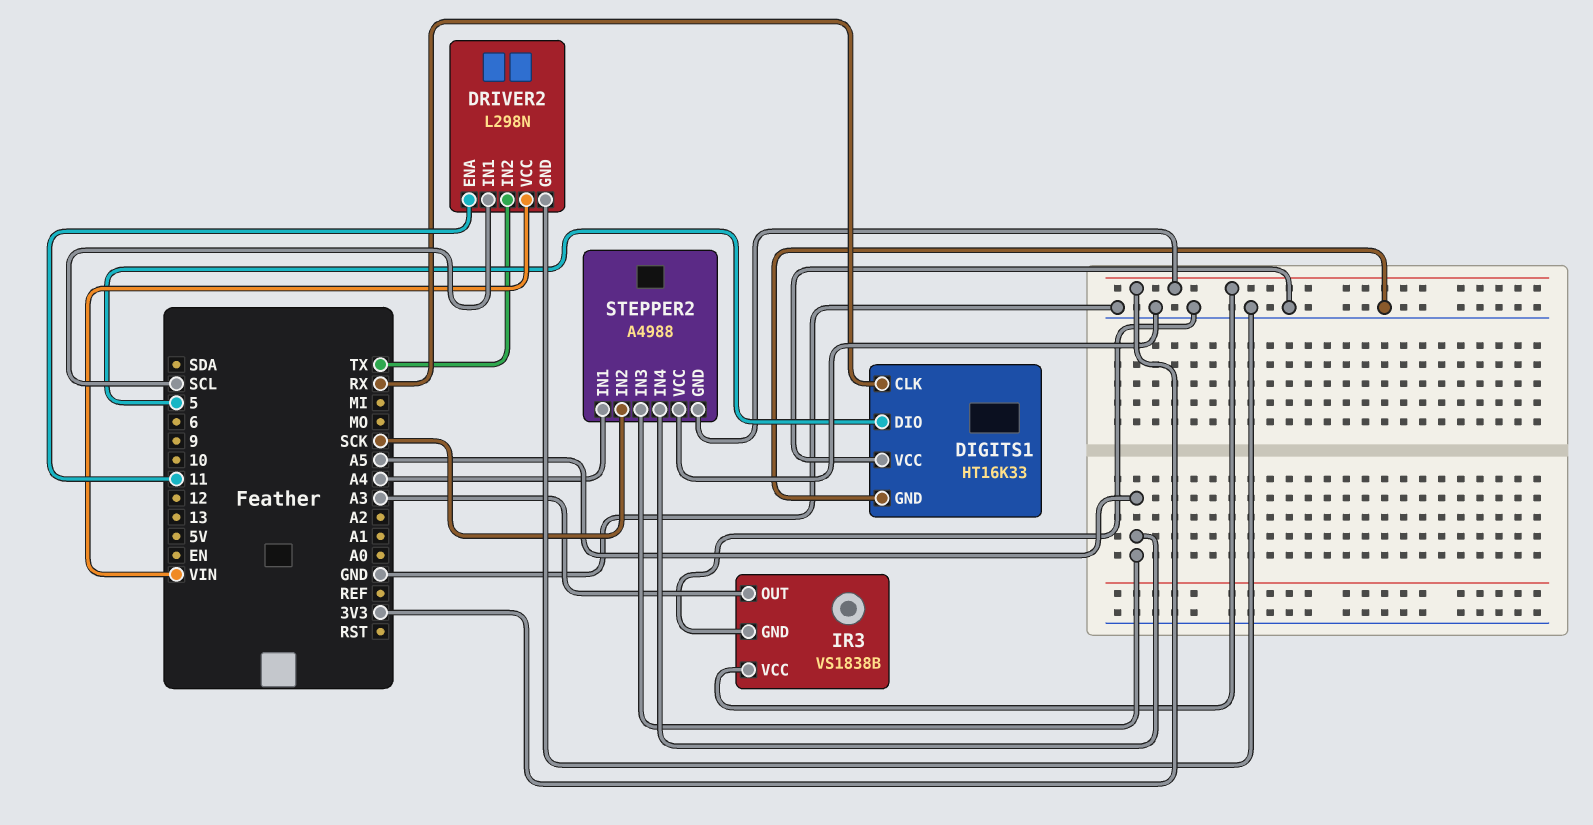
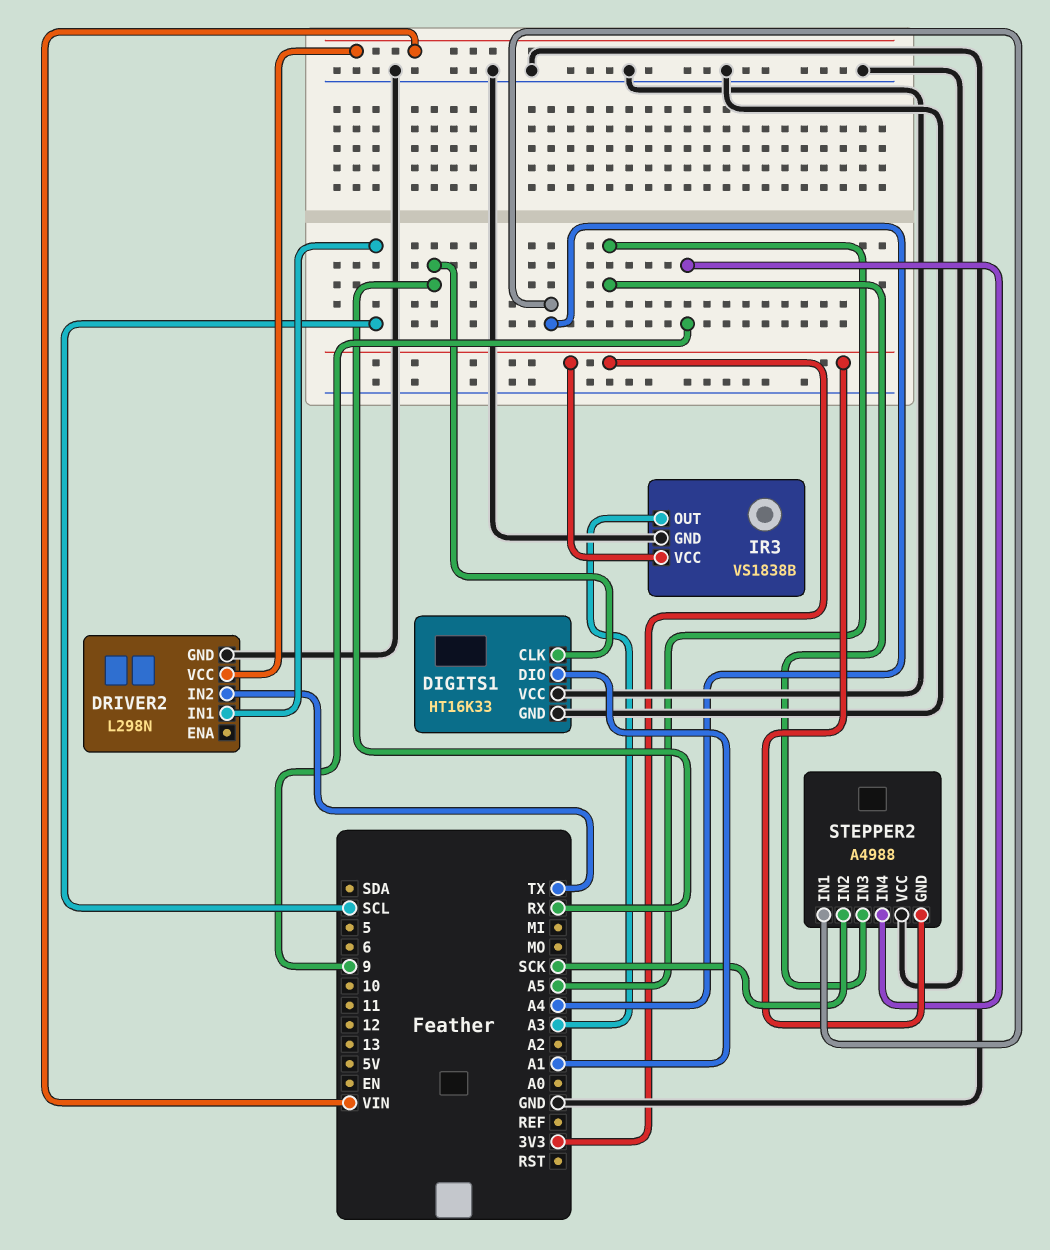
DIGITS1 pin DIO: 5 -> A1
DRIVER2 pin ENA: 11 -> none
STEPPER2 pin IN4: A5 -> 9

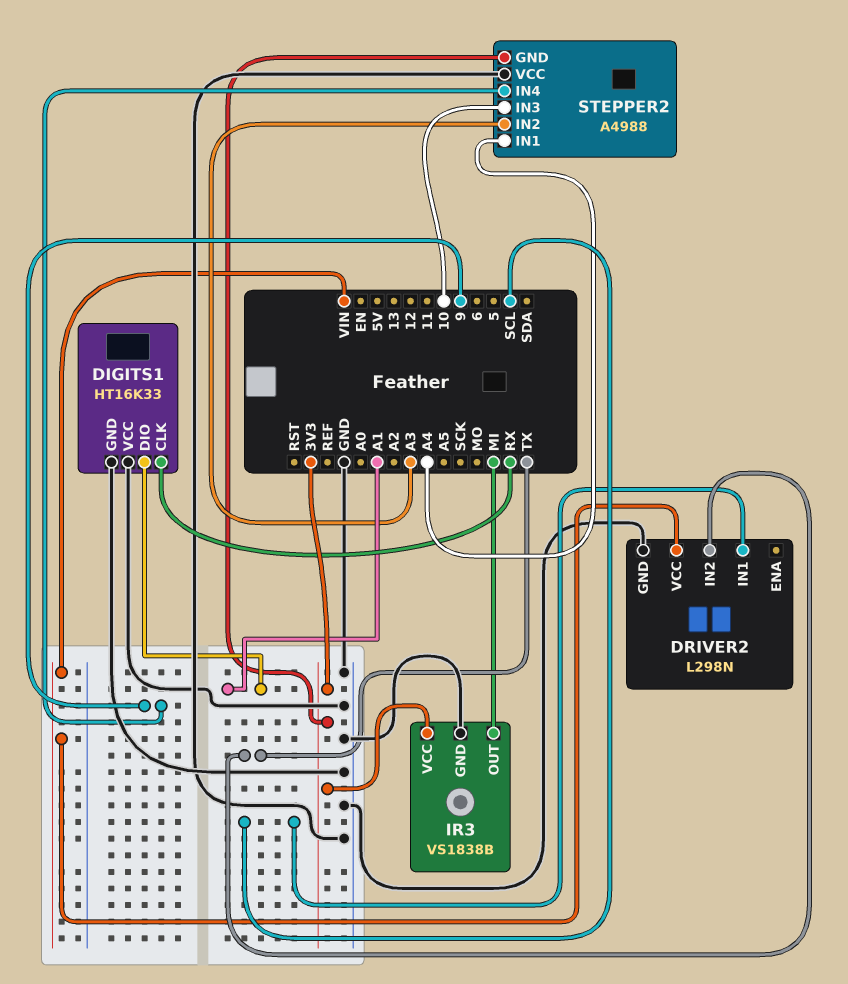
IR3 pin OUT: A3 -> MI
STEPPER2 pin IN2: SCK -> A3
STEPPER2 pin IN3: A5 -> 10

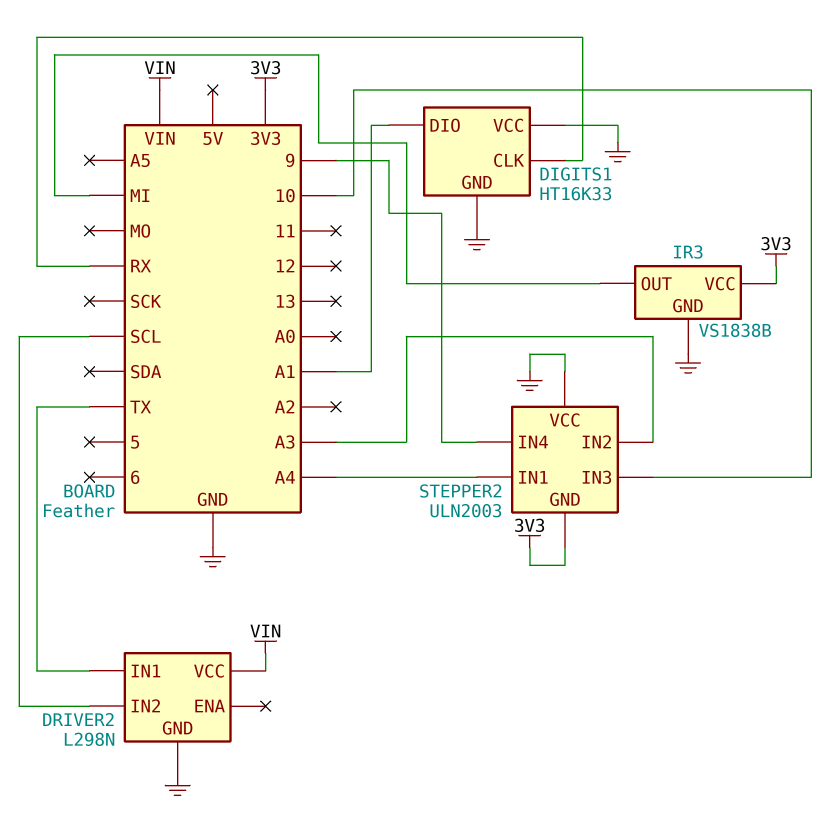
DRIVER2 pin IN1: SCL -> TX
DRIVER2 pin IN2: TX -> SCL
STEPPER2: A4988 -> ULN2003

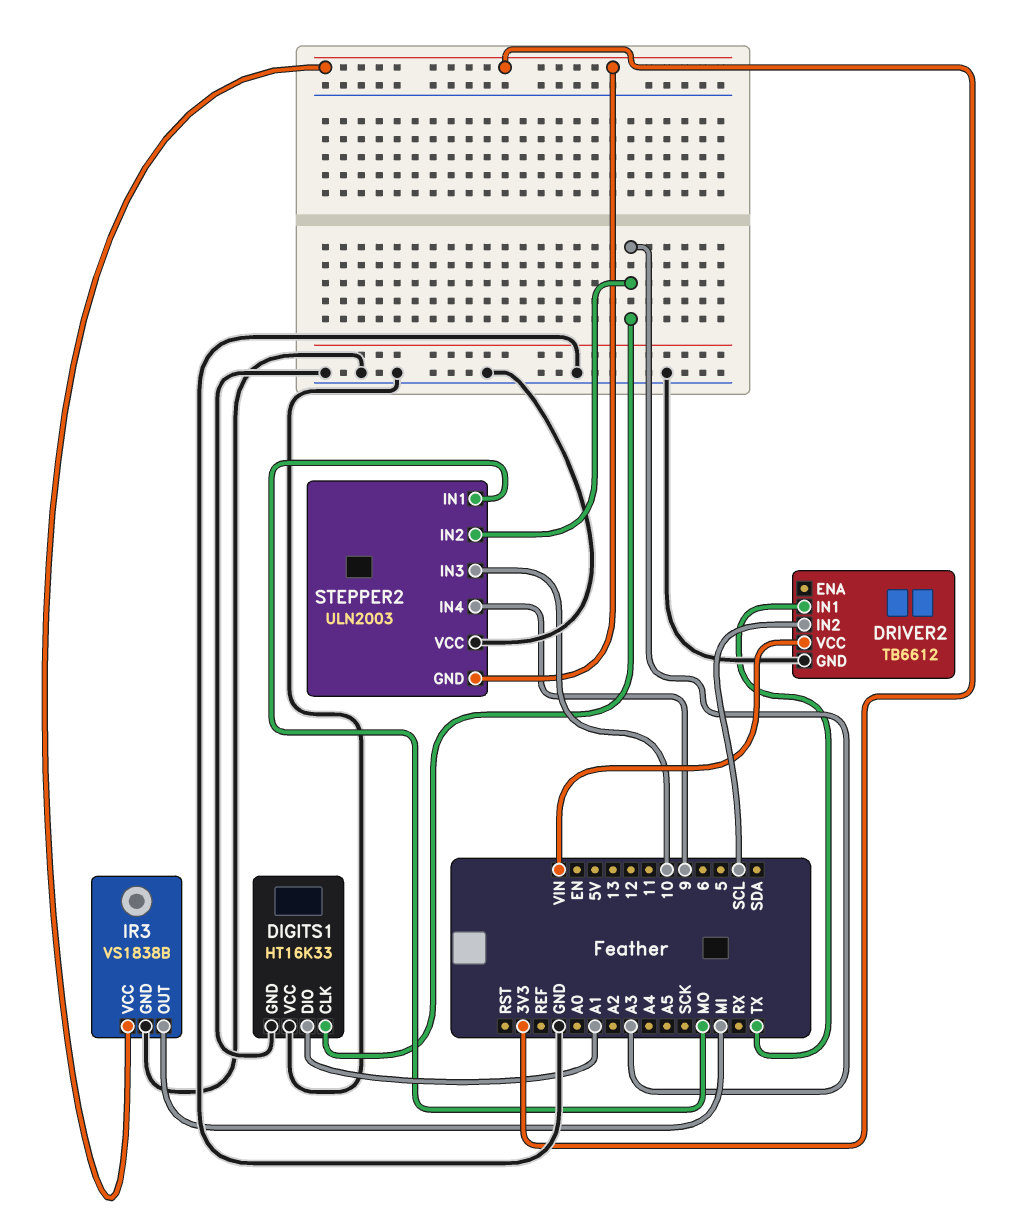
DIGITS1 pin CLK: RX -> A3
DRIVER2: L298N -> TB6612
STEPPER2 pin IN1: A4 -> MO

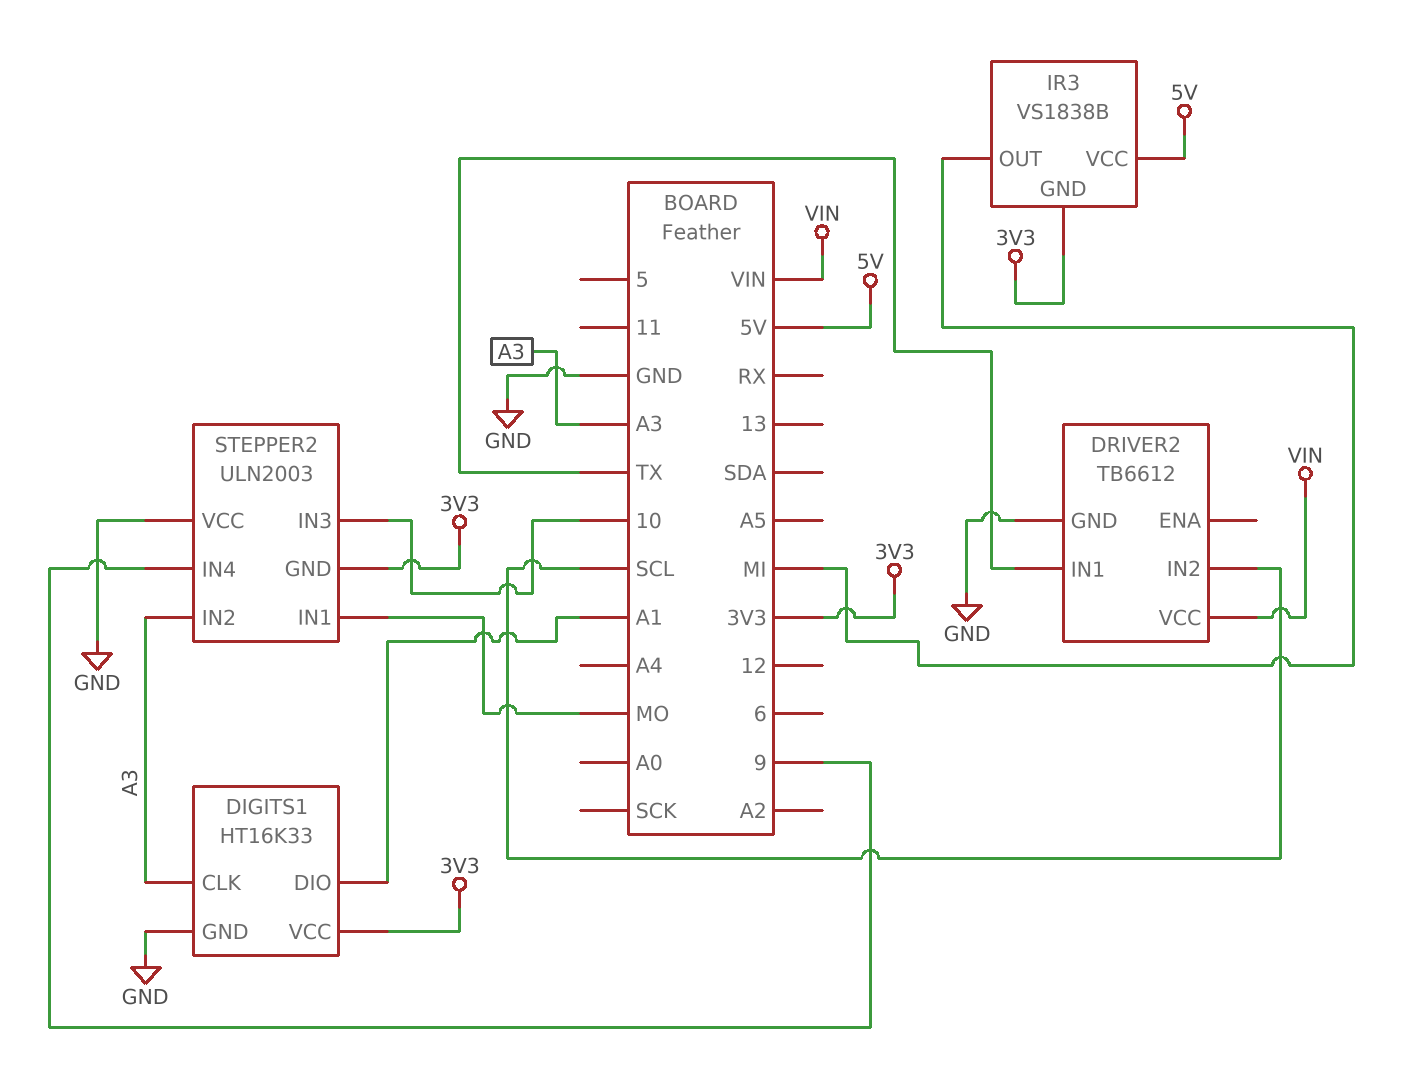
DIGITS1 pin VCC: GND -> 3V3
IR3 pin GND: GND -> 3V3
IR3 pin VCC: 3V3 -> 5V

